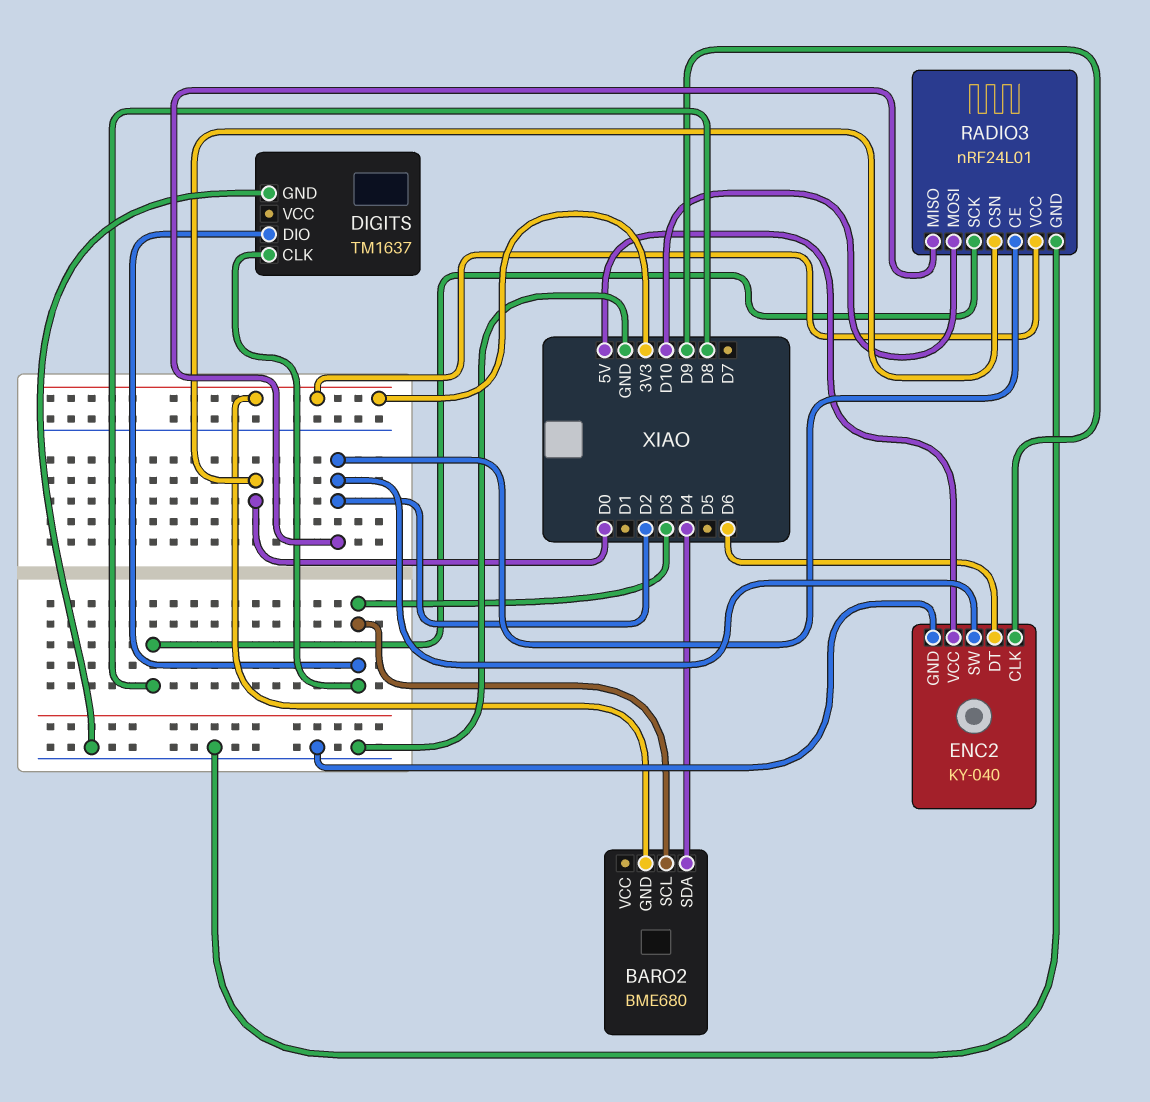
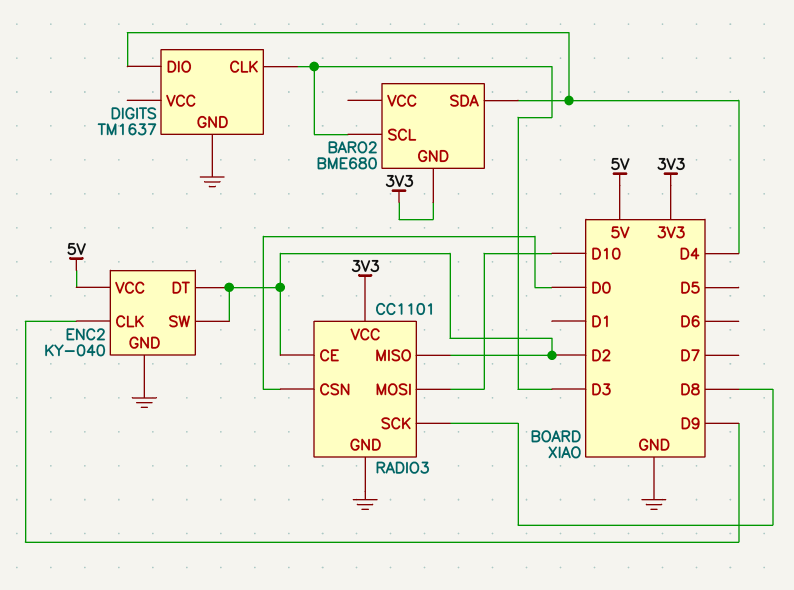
DIGITS pin DIO: D3 -> D4
ENC2 pin DT: D6 -> D2
RADIO3: nRF24L01 -> CC1101

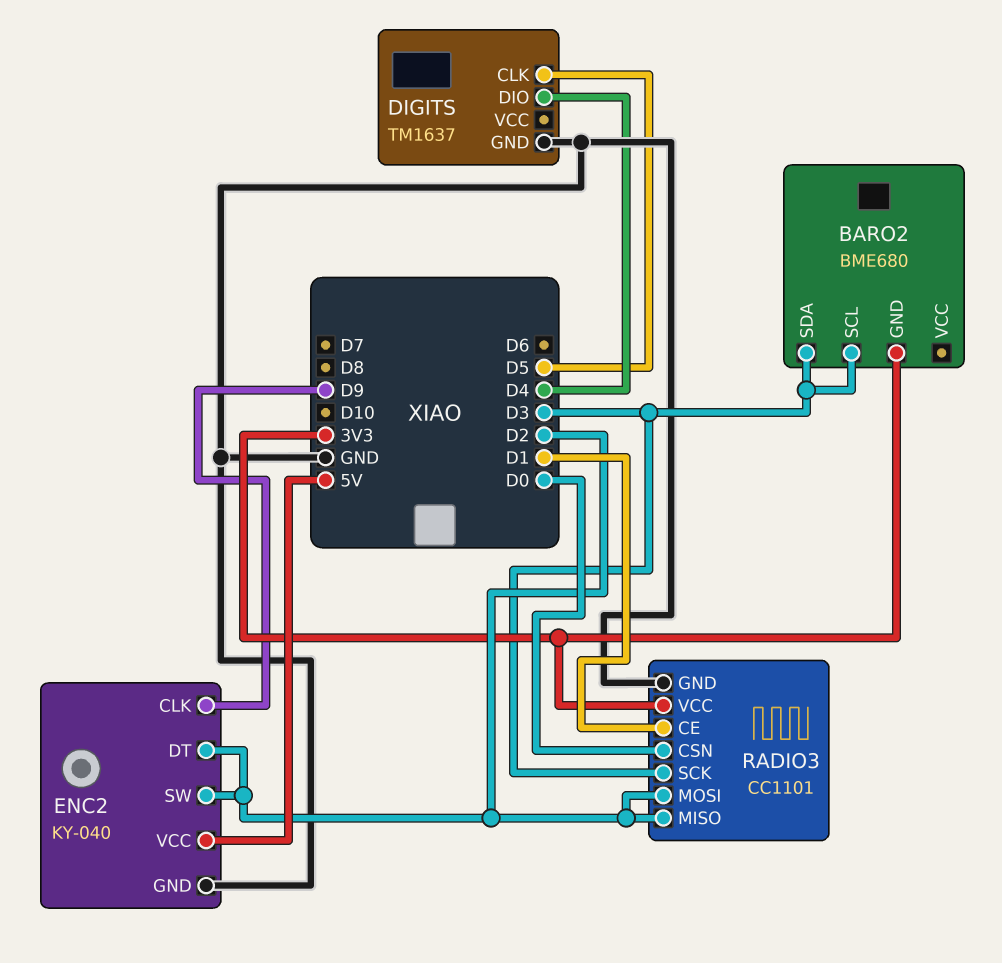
BARO2 pin SDA: D4 -> D3
DIGITS pin CLK: D3 -> D5
RADIO3 pin CE: D2 -> D1
RADIO3 pin MOSI: D10 -> D2
RADIO3 pin SCK: D8 -> D3

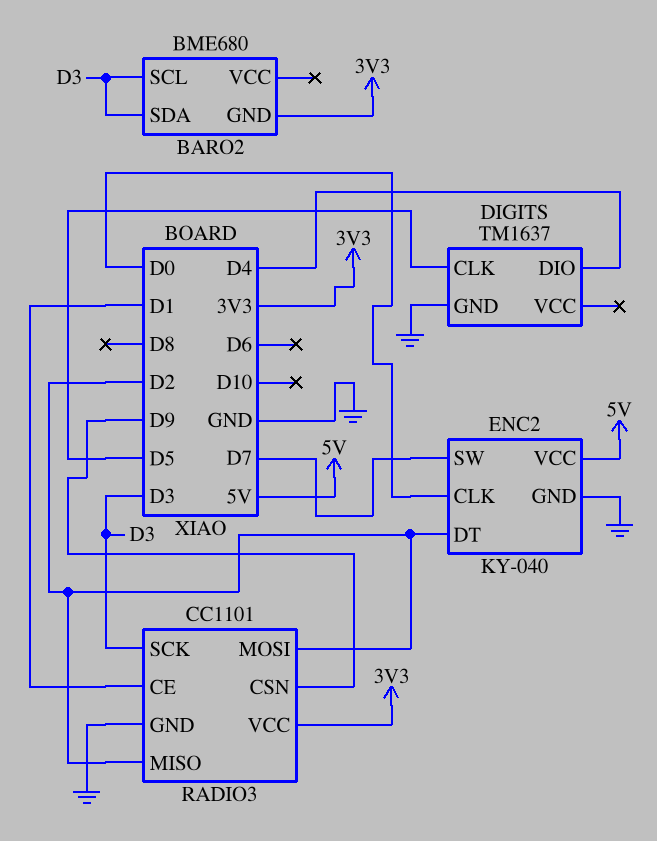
ENC2 pin CLK: D9 -> D0
ENC2 pin SW: D2 -> D7
RADIO3 pin CSN: D0 -> D9

